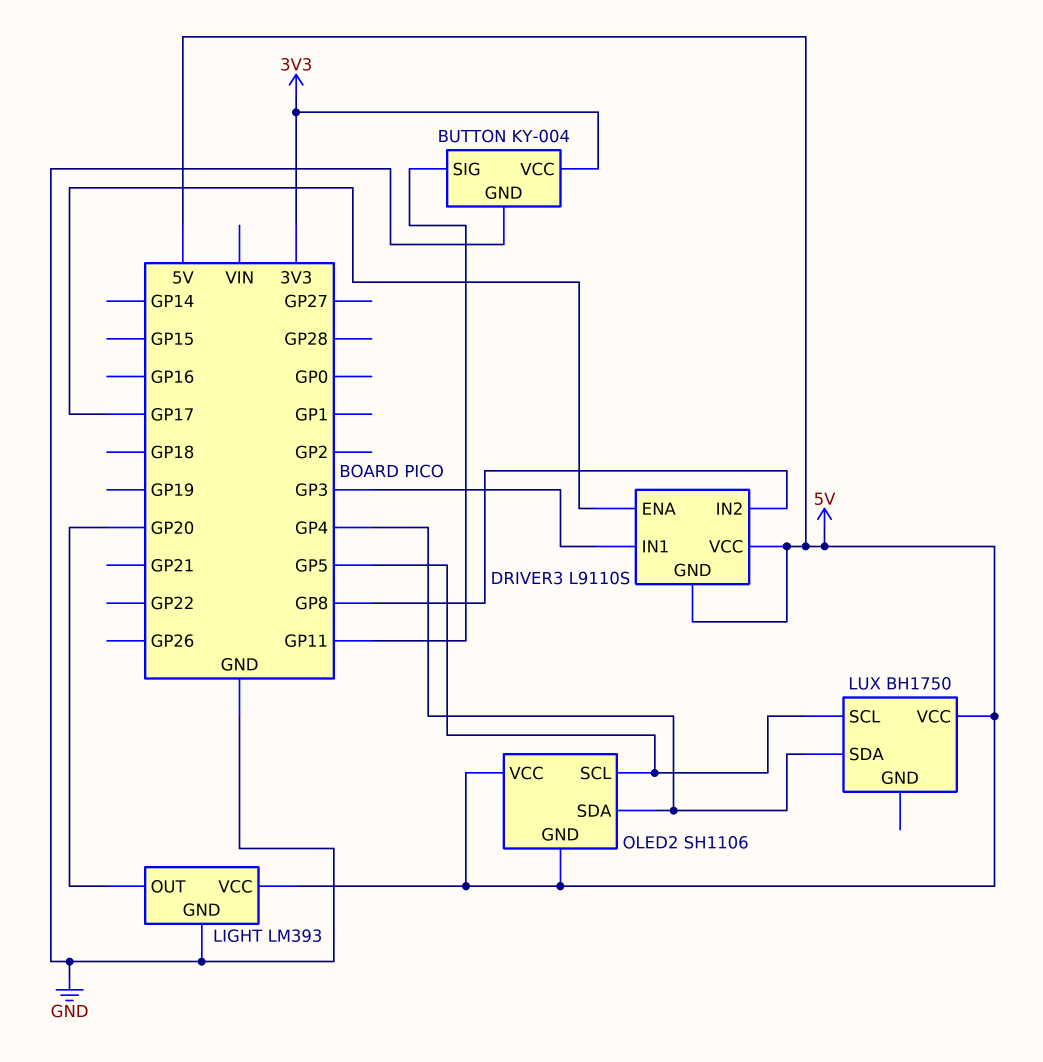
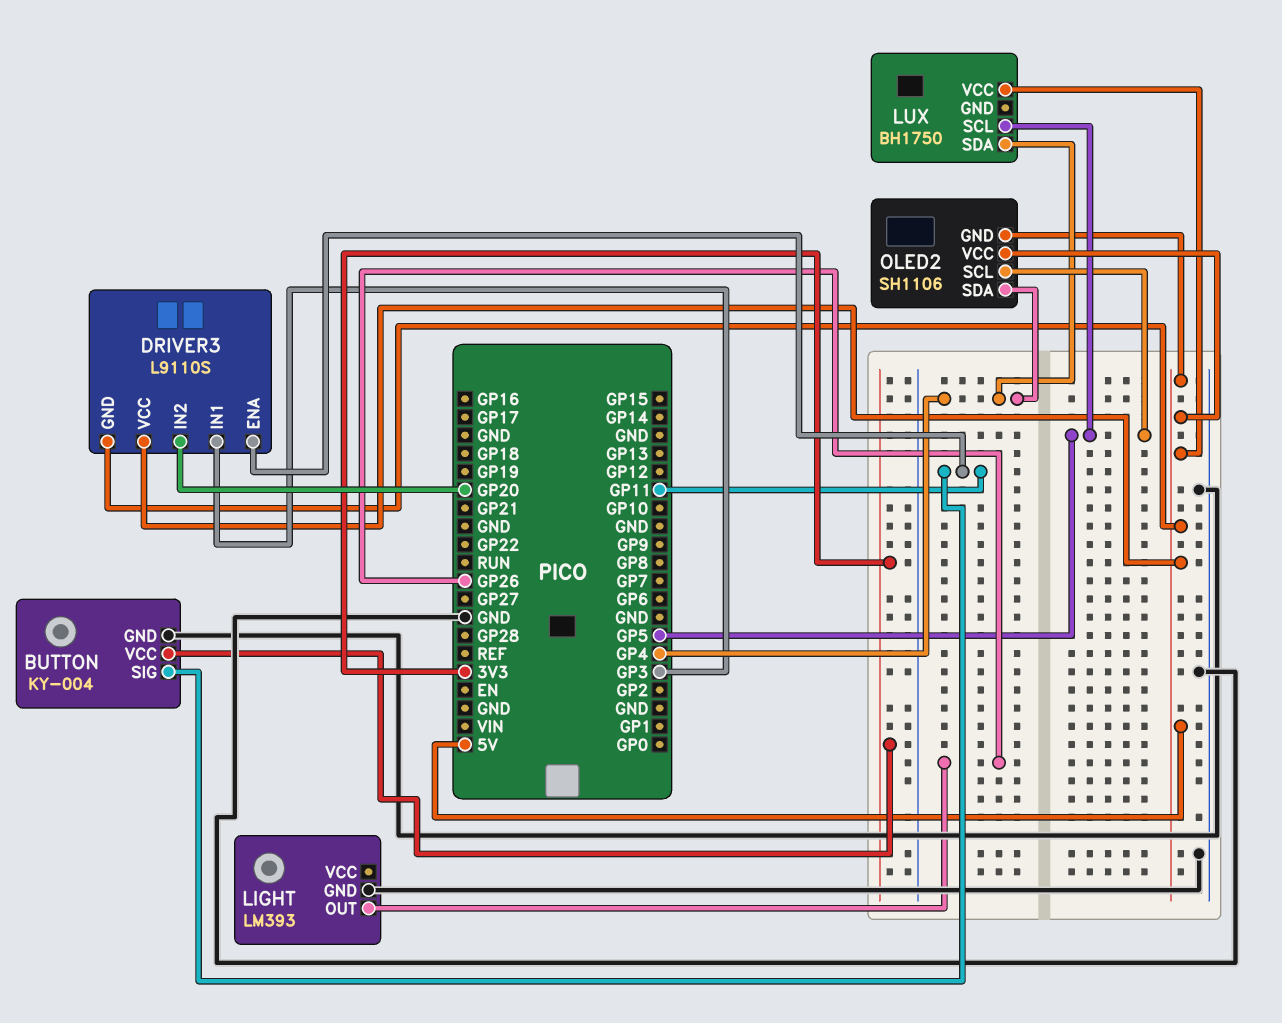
DRIVER3 pin ENA: GP17 -> GP11
DRIVER3 pin IN2: GP8 -> GP20
LIGHT pin OUT: GP20 -> GP26
LIGHT pin VCC: 5V -> none

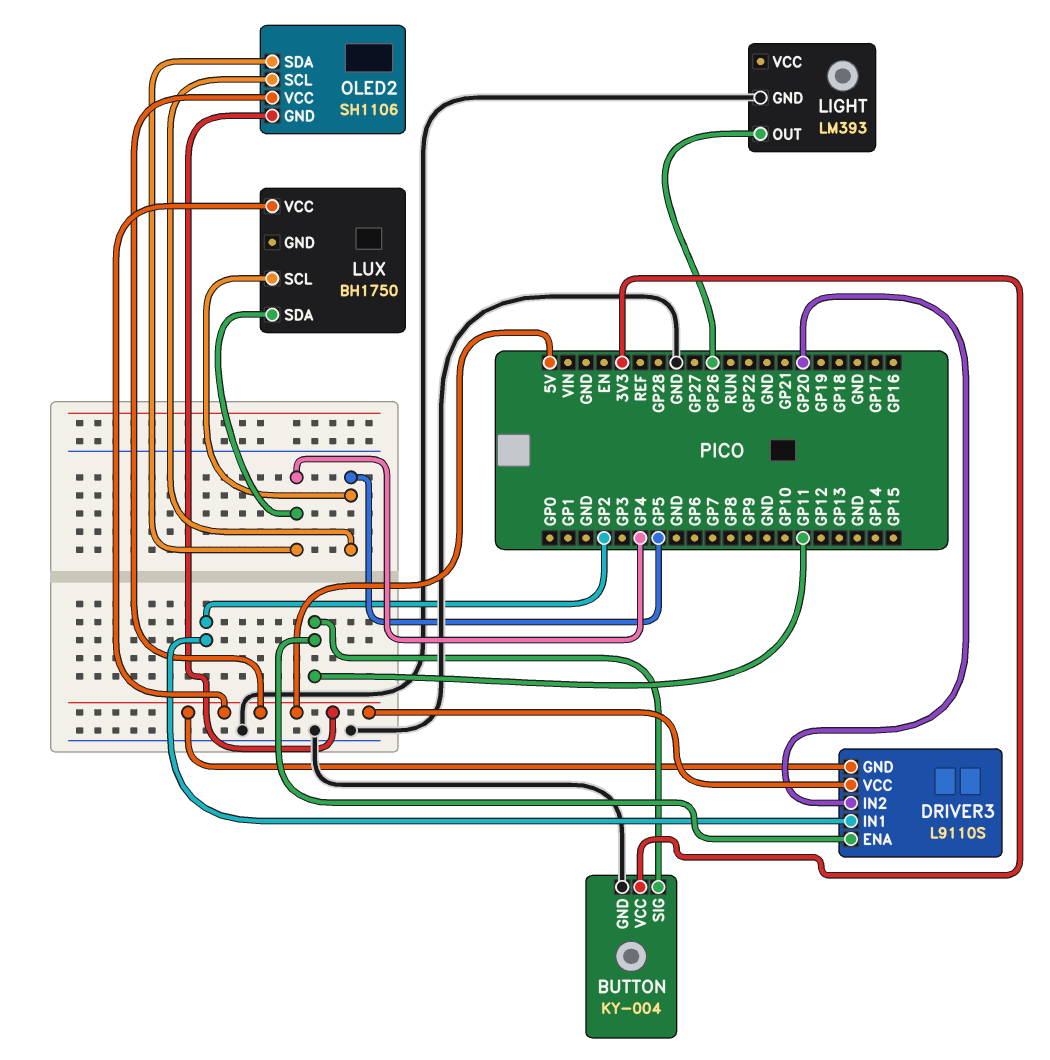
DRIVER3 pin IN1: GP3 -> GP2

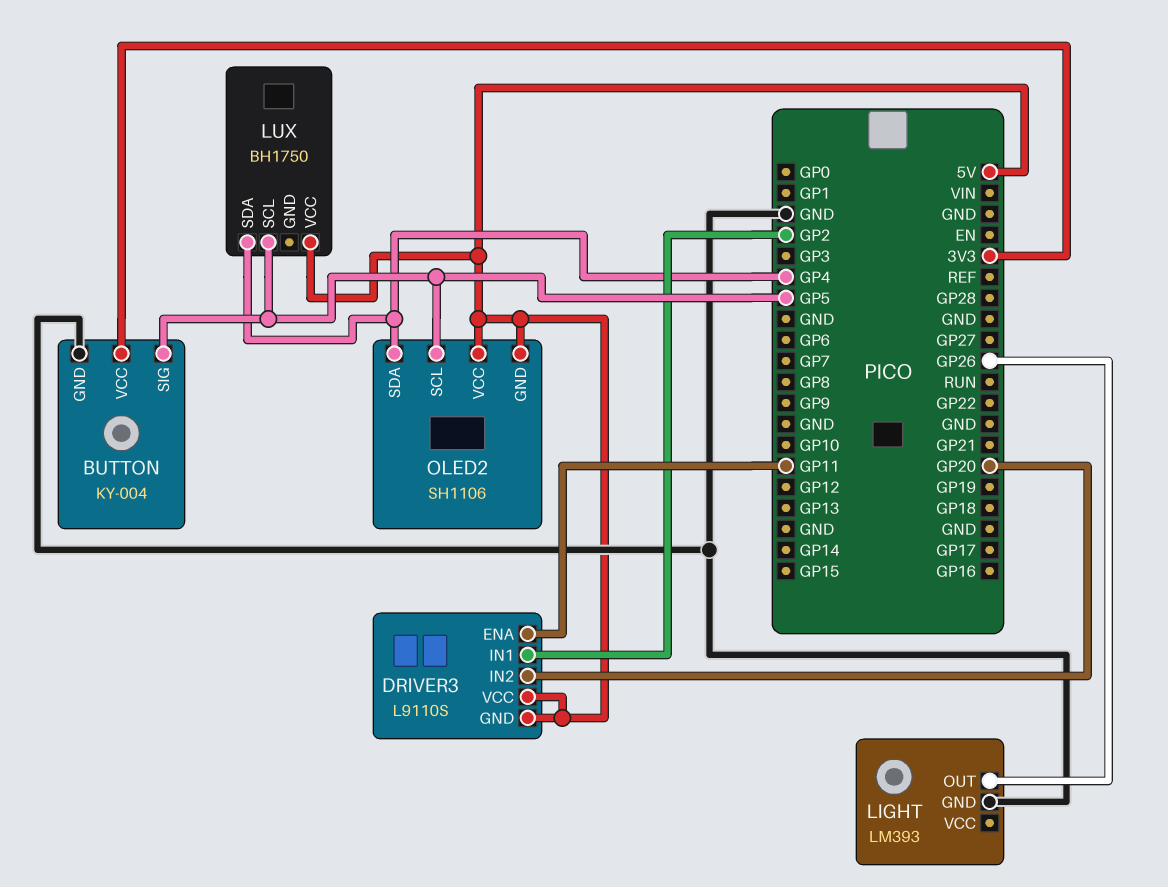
BUTTON pin SIG: GP11 -> GP5

